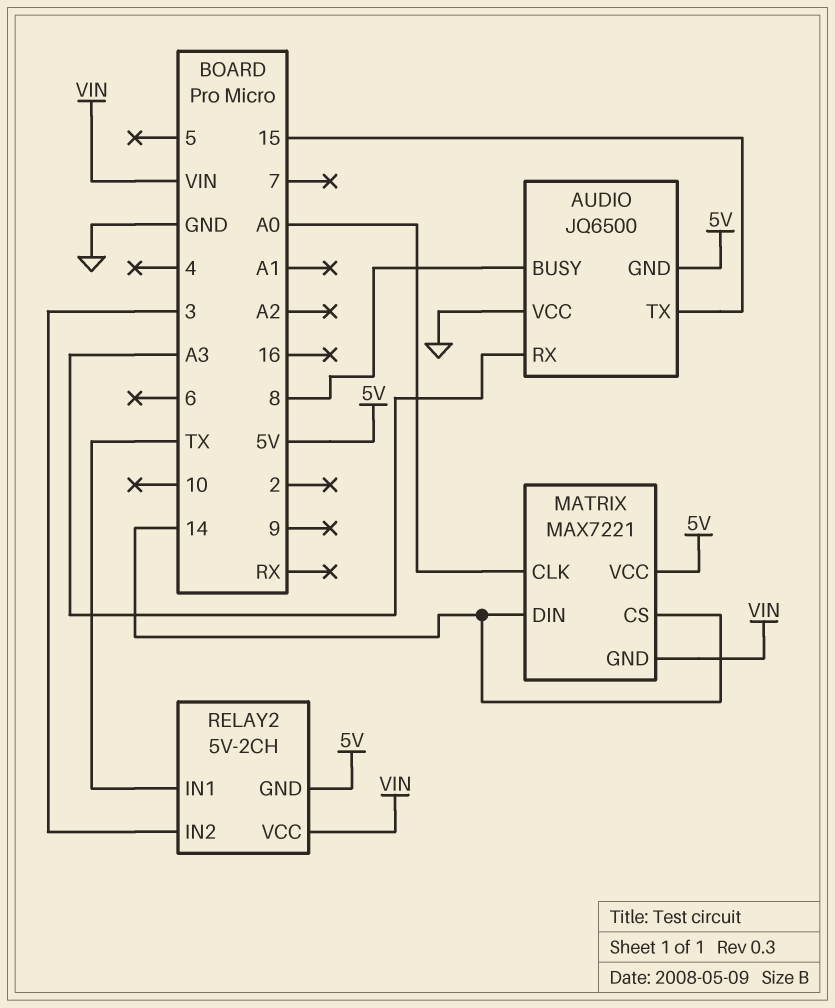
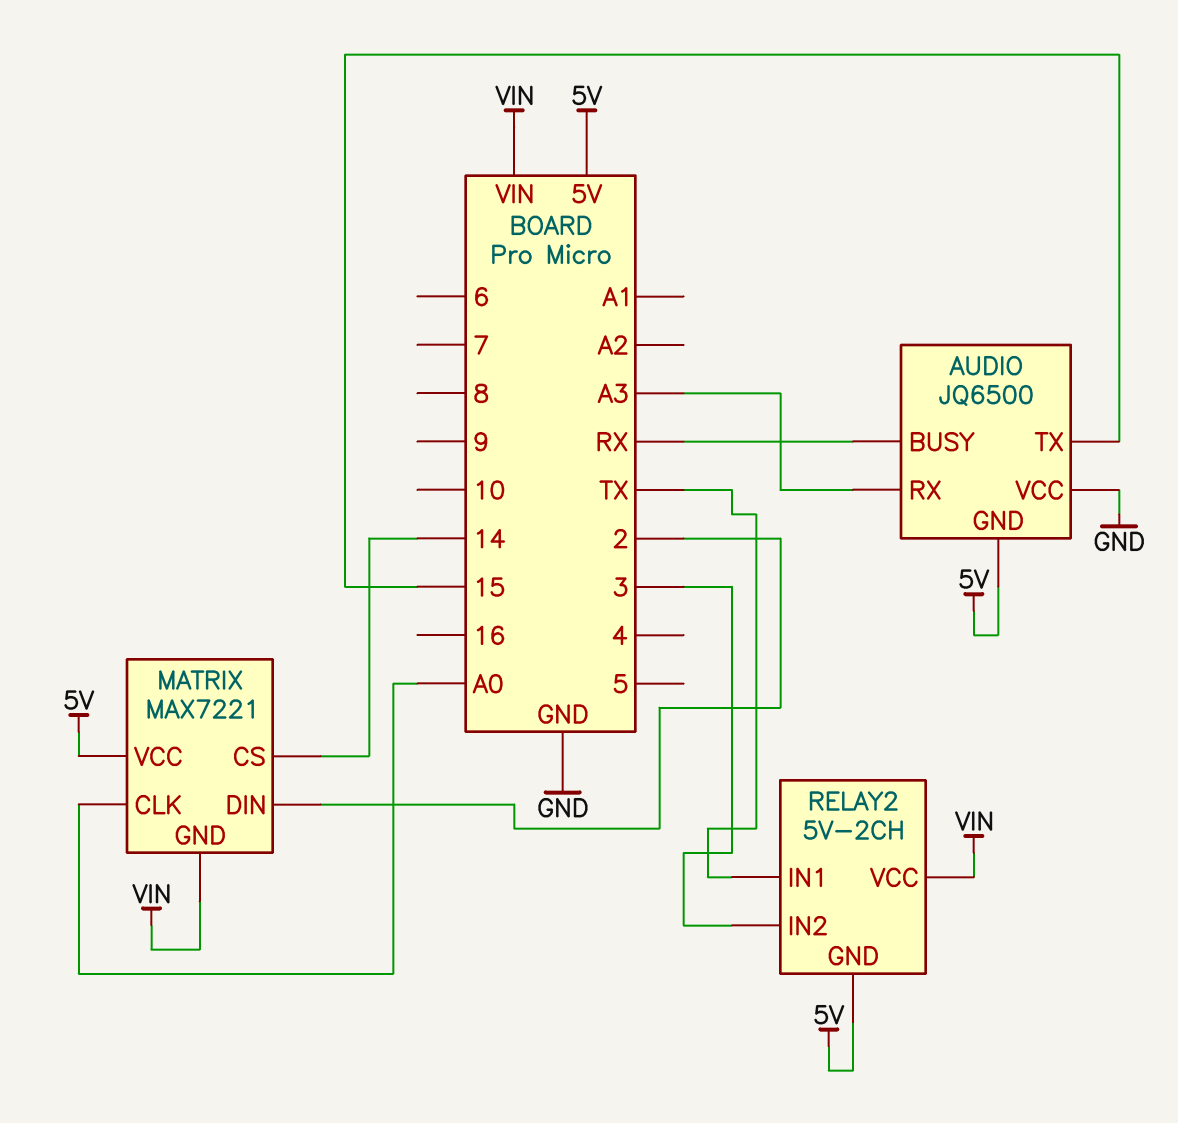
AUDIO pin BUSY: 8 -> RX
MATRIX pin DIN: 14 -> 2

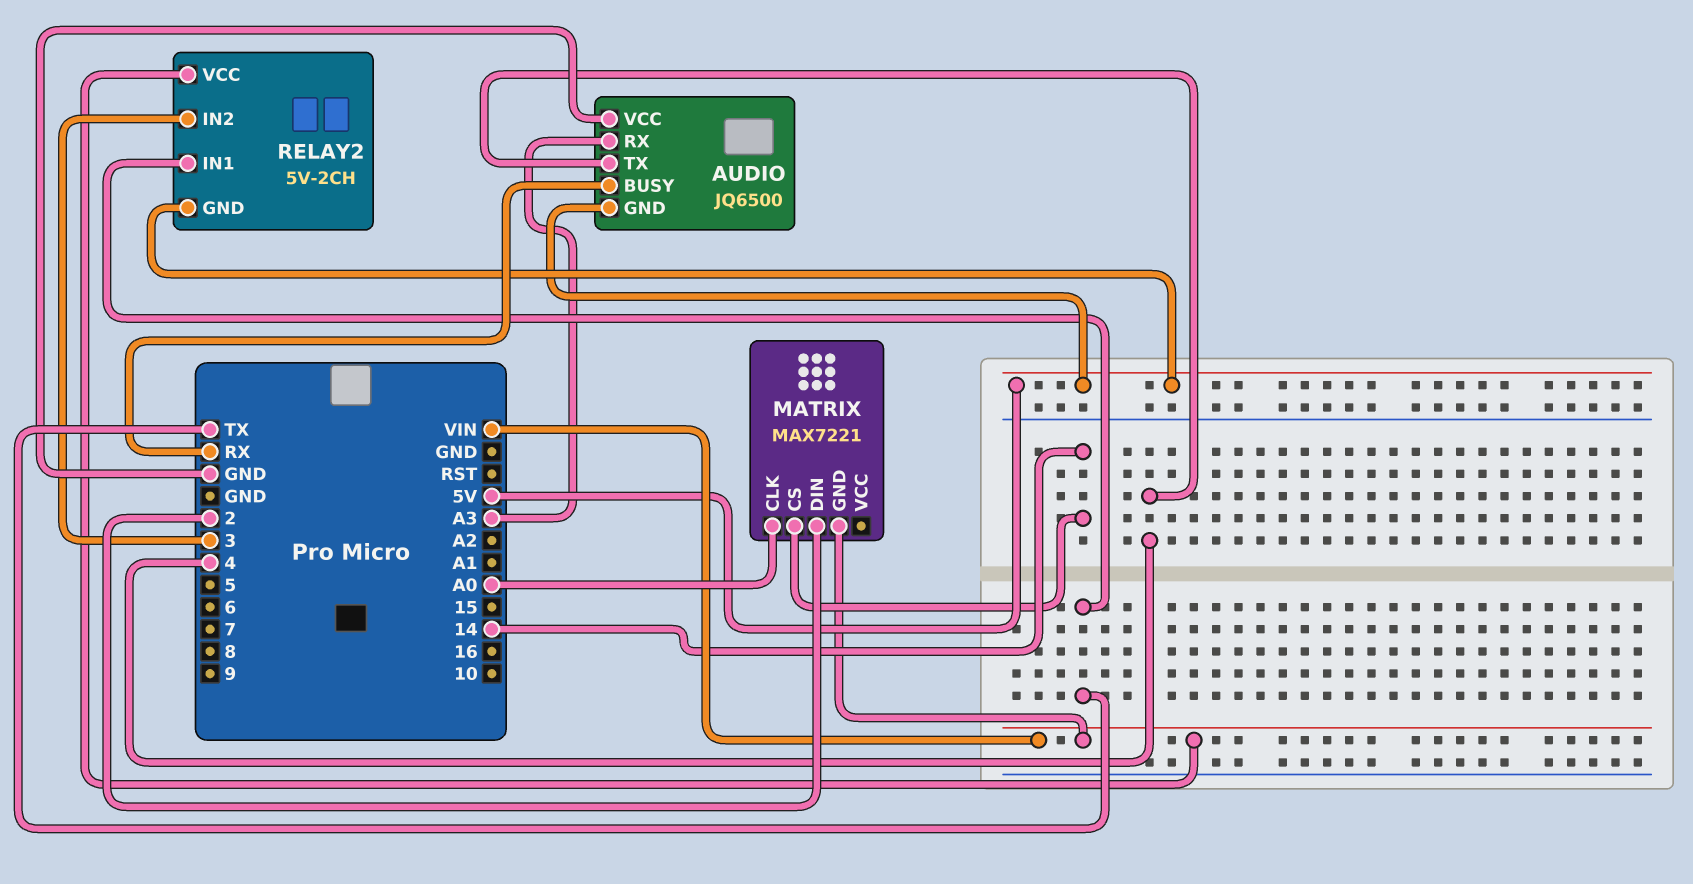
AUDIO pin TX: 15 -> 4
MATRIX pin VCC: 5V -> none

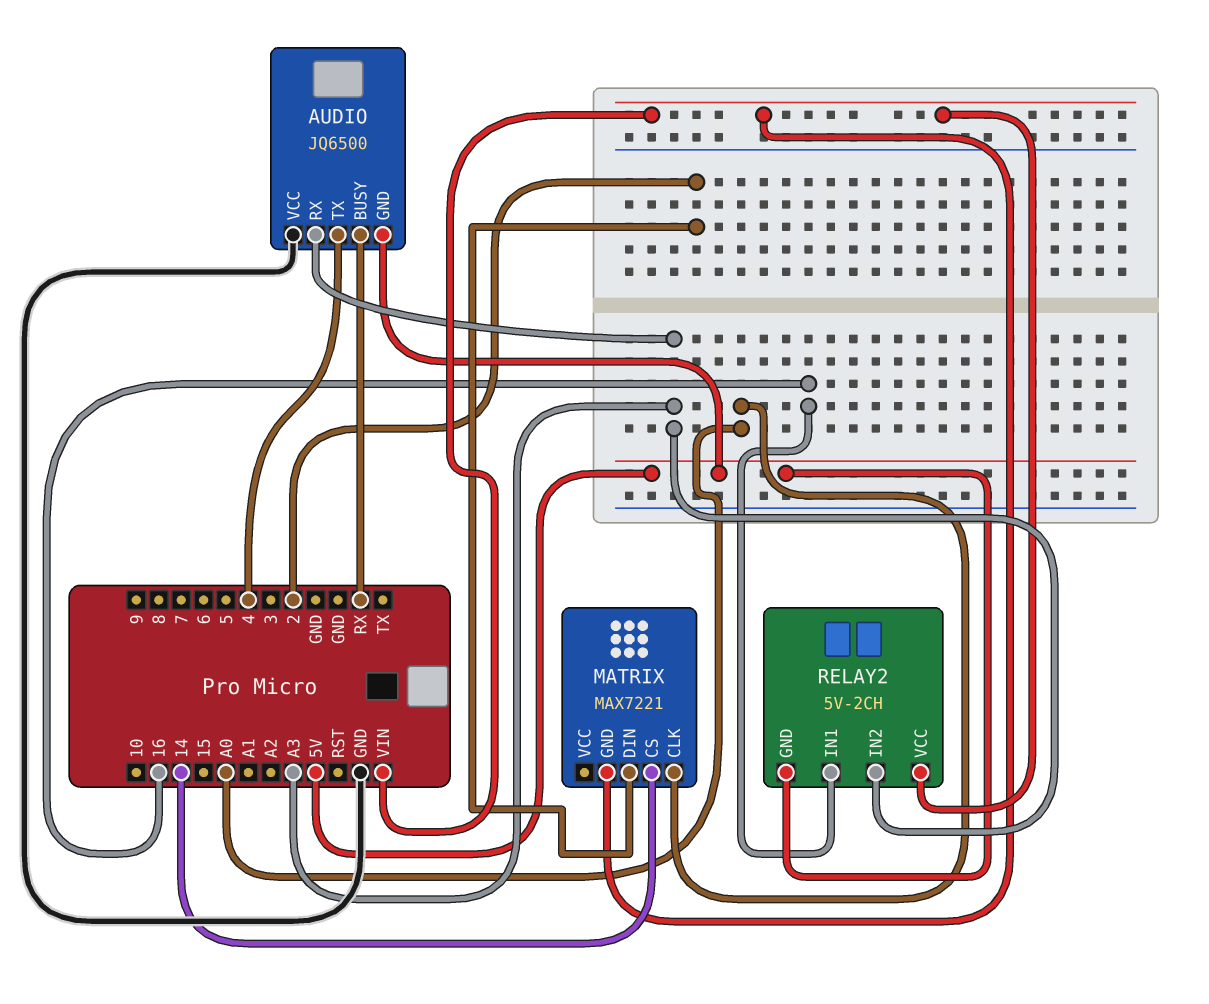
RELAY2 pin IN1: TX -> 16
RELAY2 pin IN2: 3 -> A3

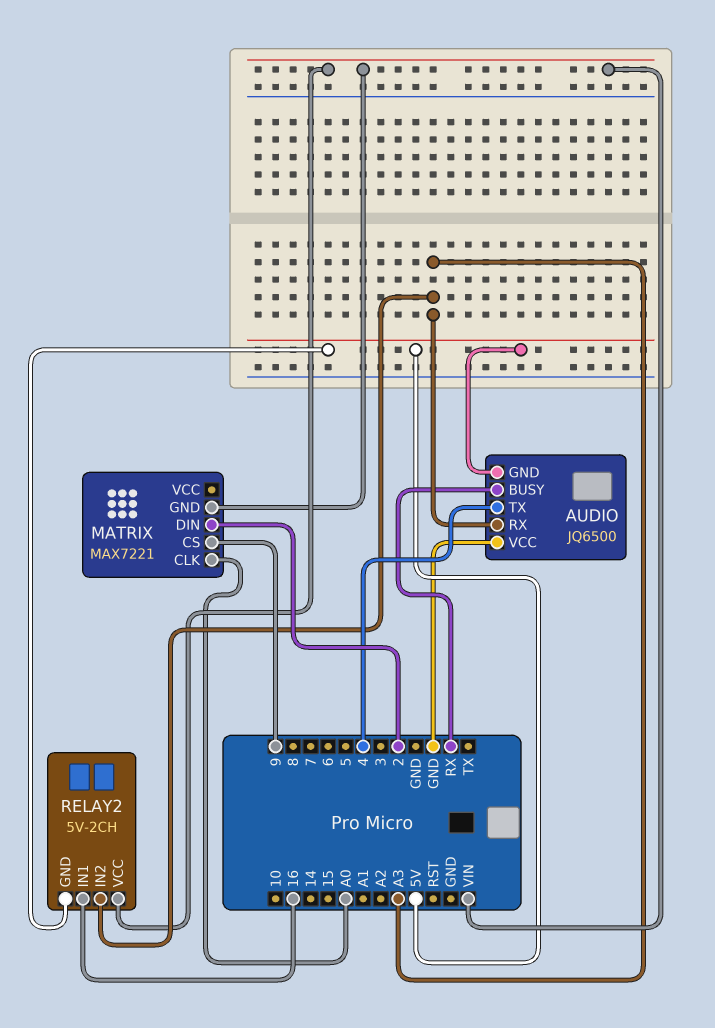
MATRIX pin CS: 14 -> 9

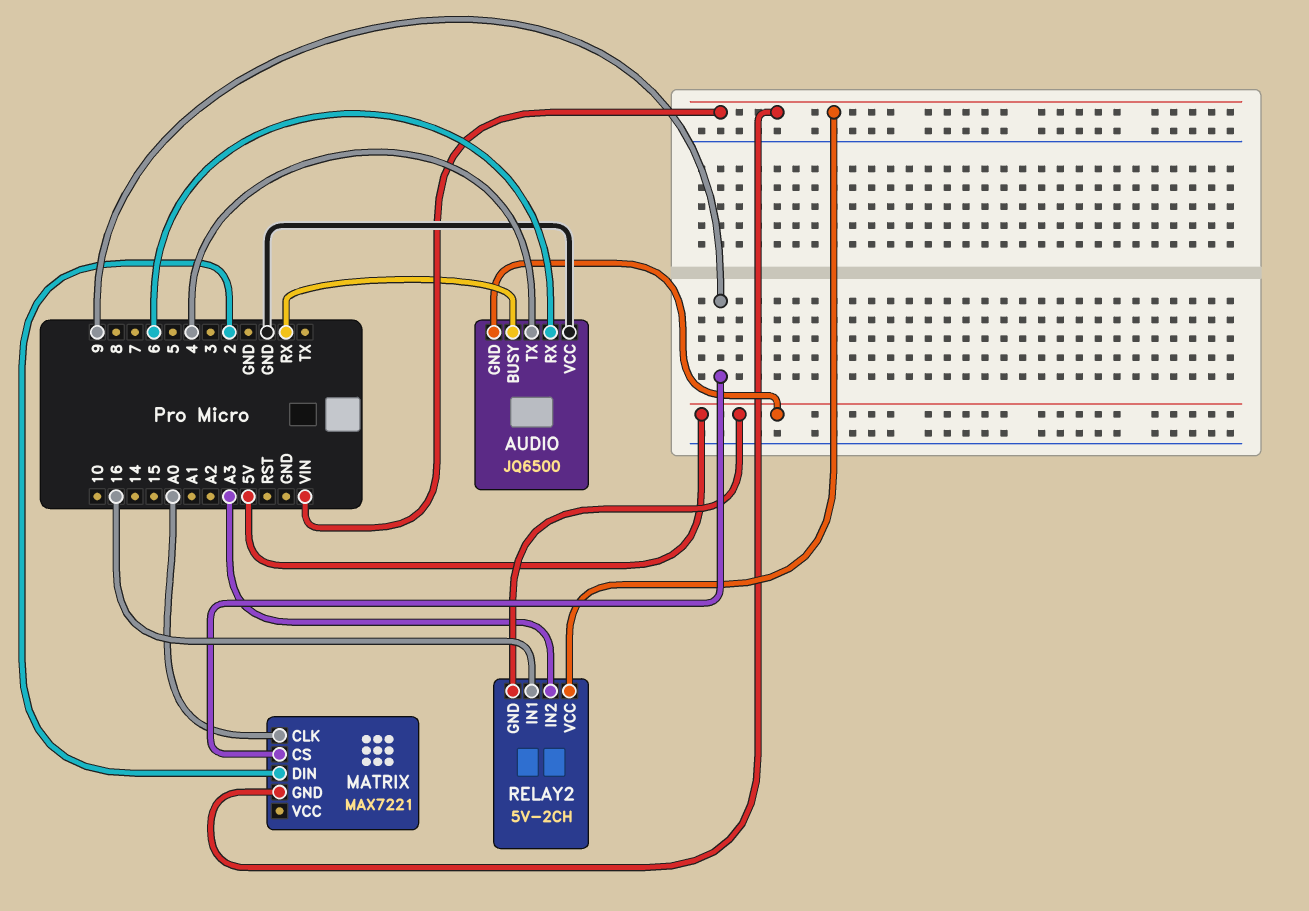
AUDIO pin RX: A3 -> 6

